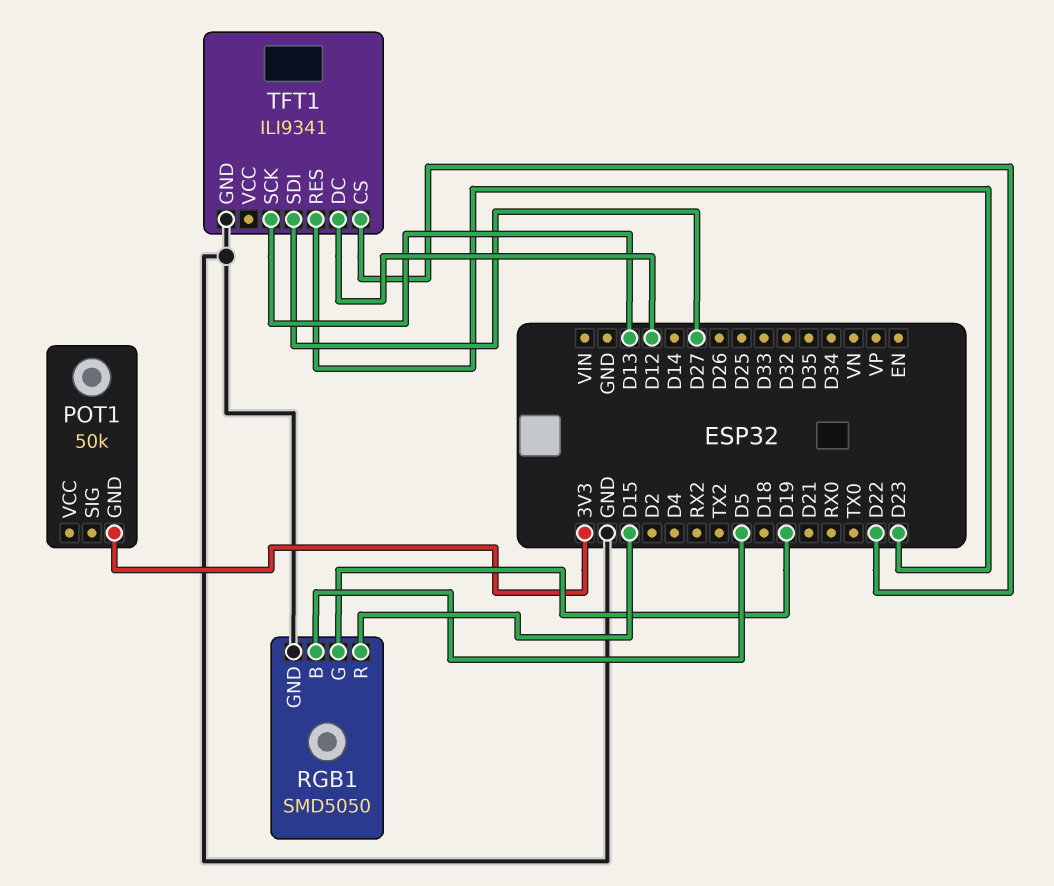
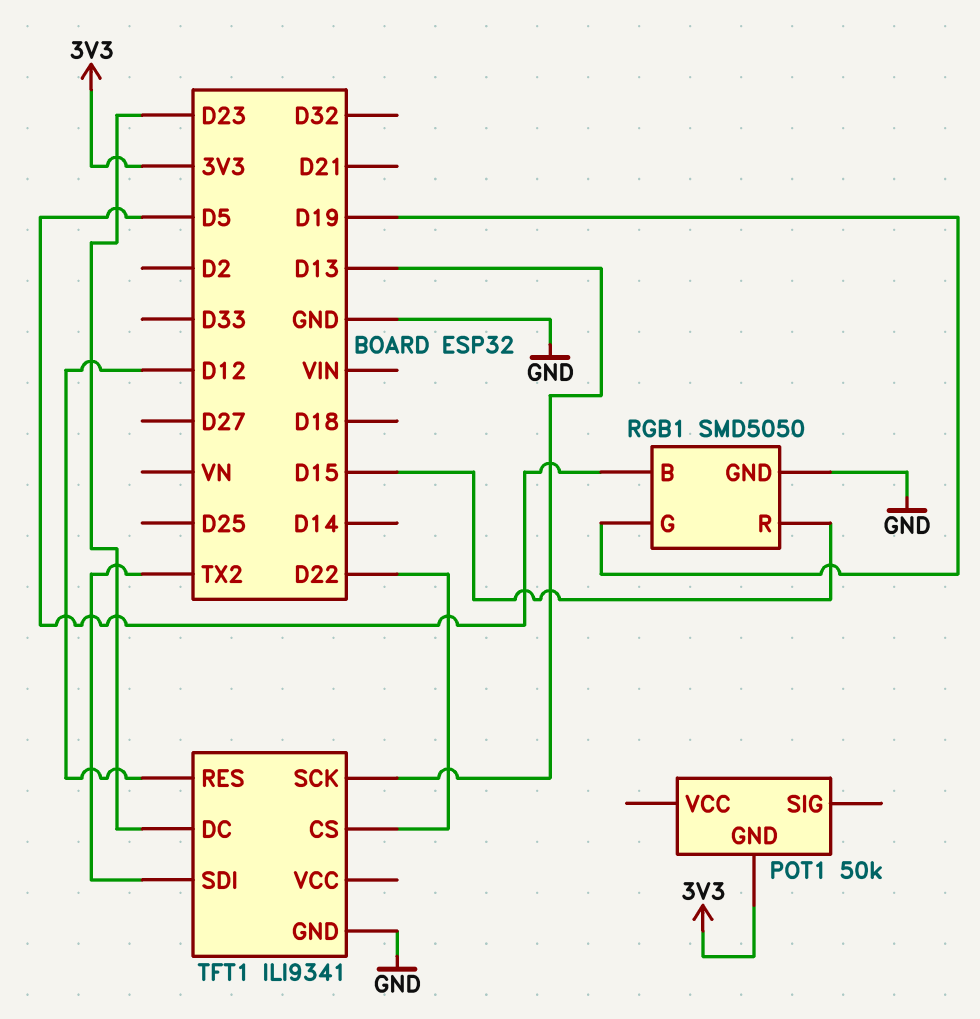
TFT1 pin DC: D12 -> D23
TFT1 pin RES: D23 -> D12
TFT1 pin SDI: D27 -> TX2

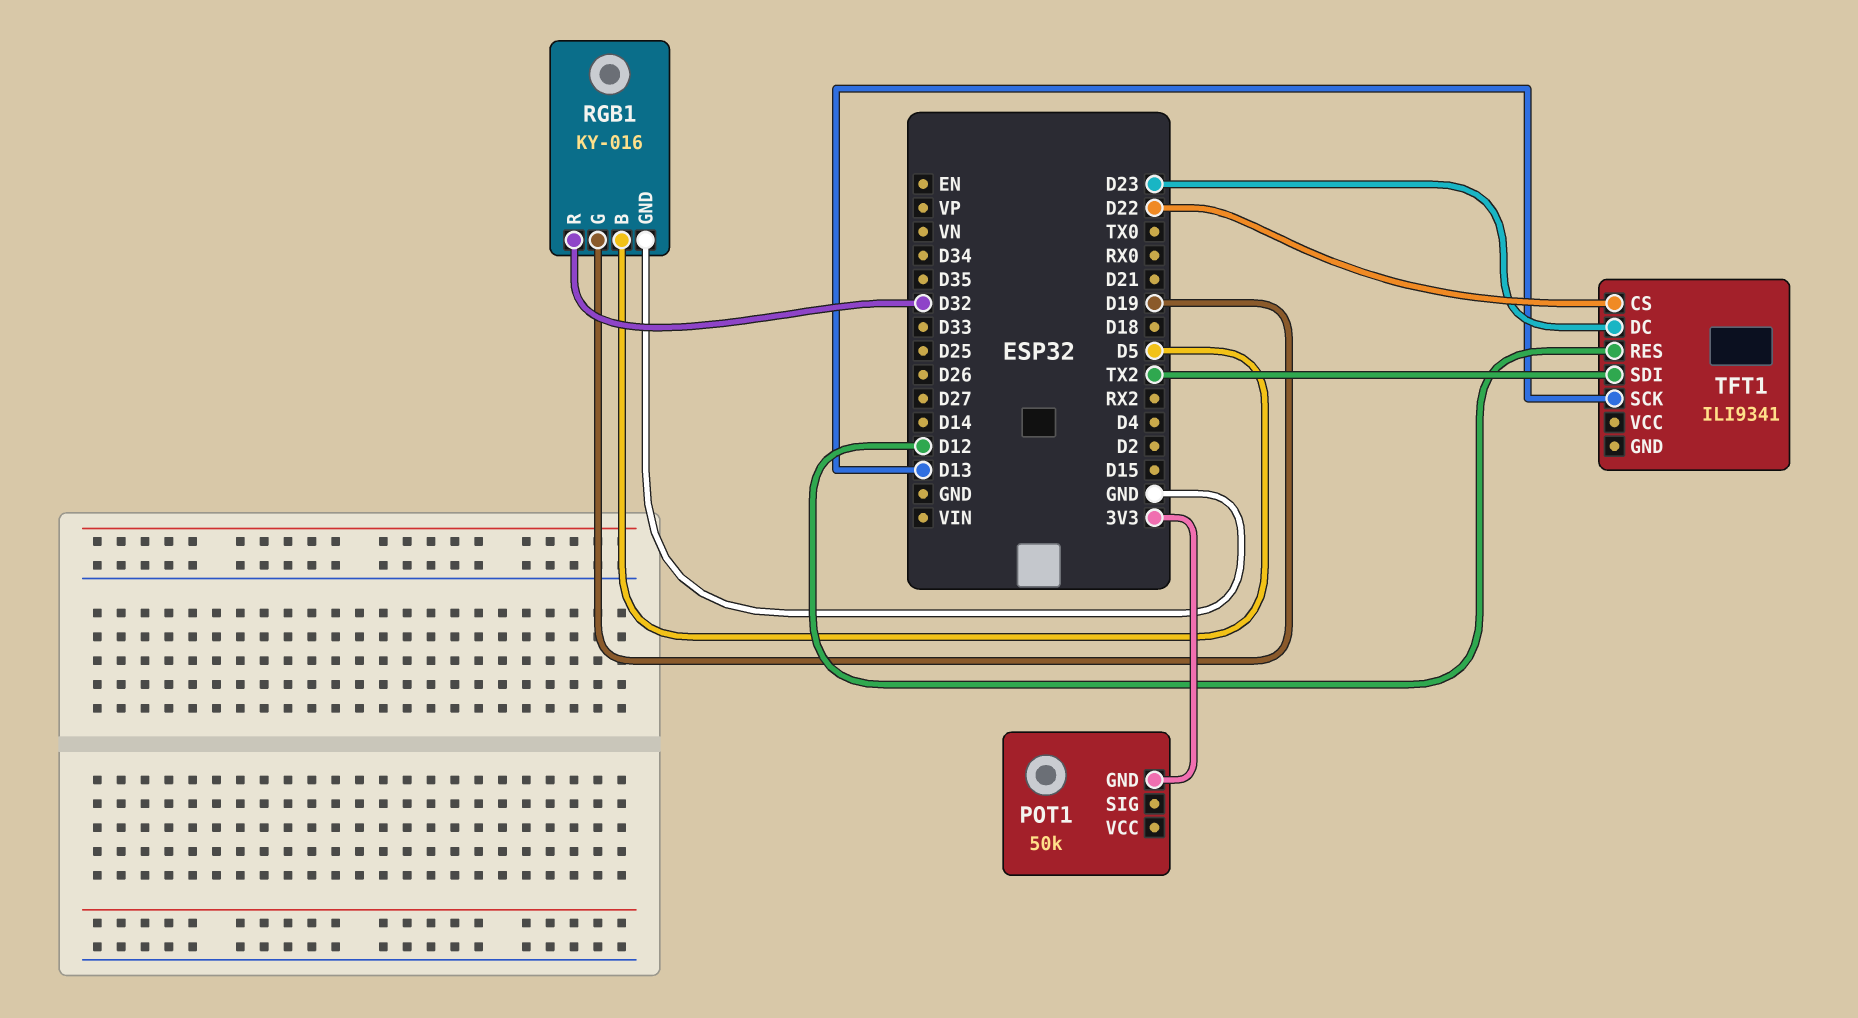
RGB1: SMD5050 -> KY-016
RGB1 pin R: D15 -> D32
TFT1 pin GND: GND -> none

